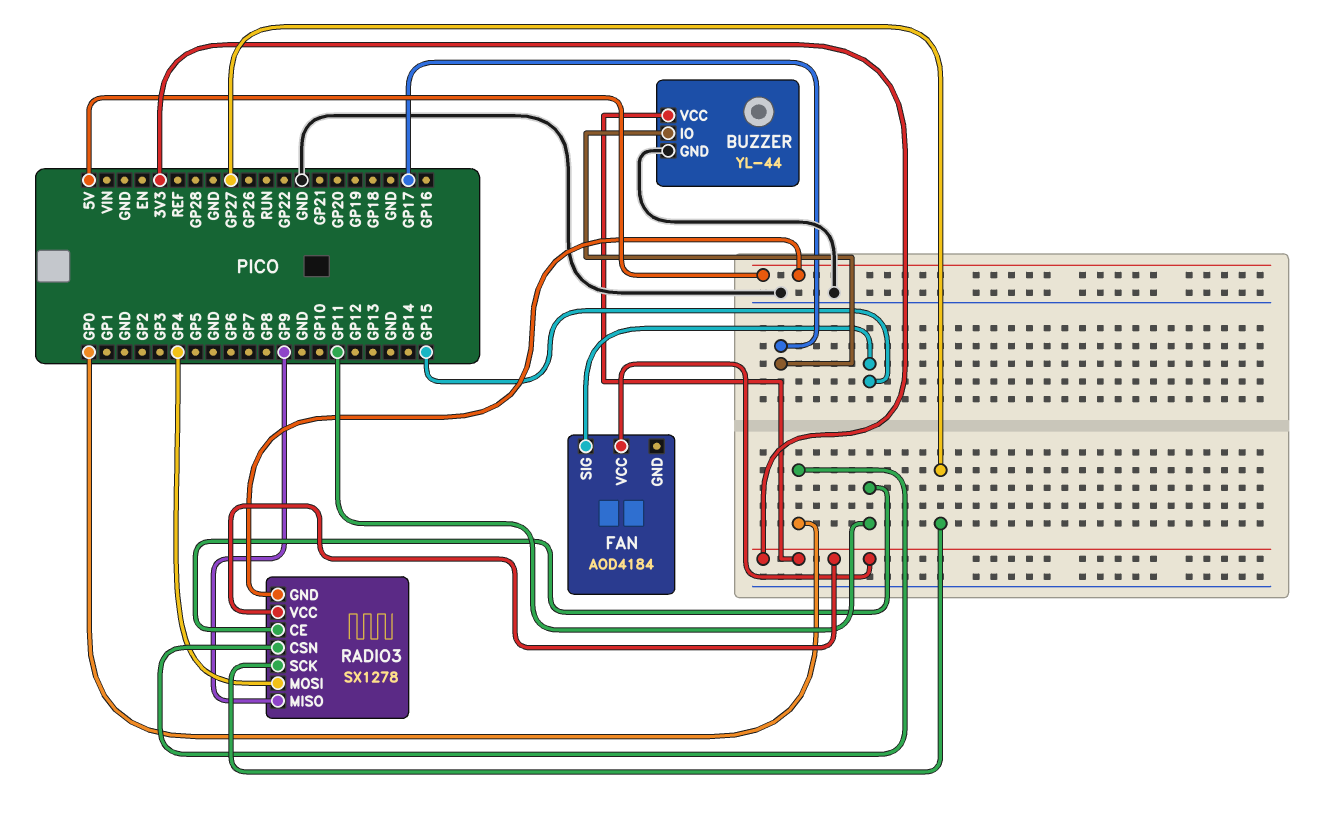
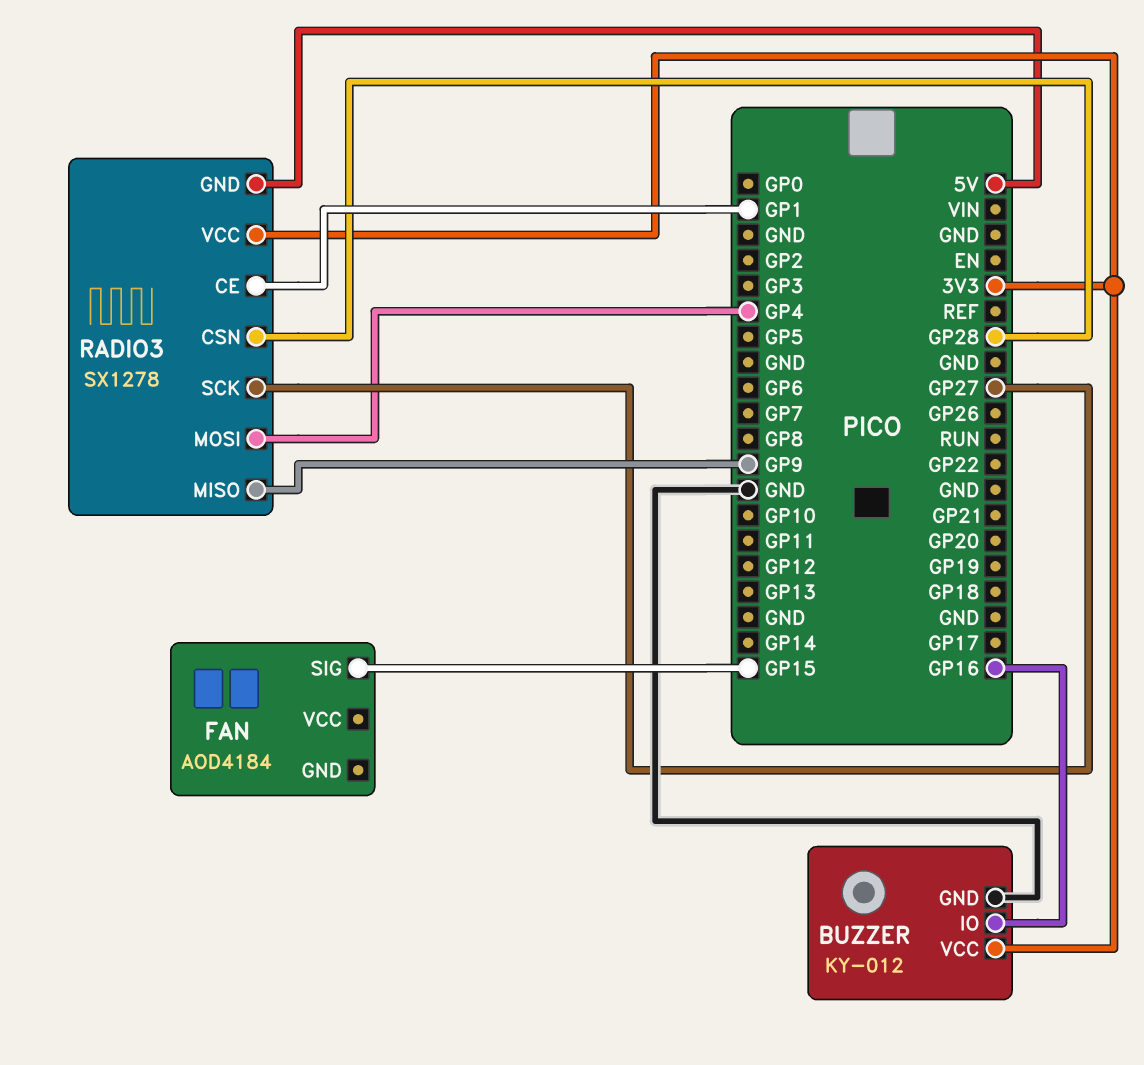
BUZZER: YL-44 -> KY-012
BUZZER pin IO: GP17 -> GP16
FAN pin VCC: 3V3 -> none
RADIO3 pin CE: GP11 -> GP1
RADIO3 pin CSN: GP0 -> GP28

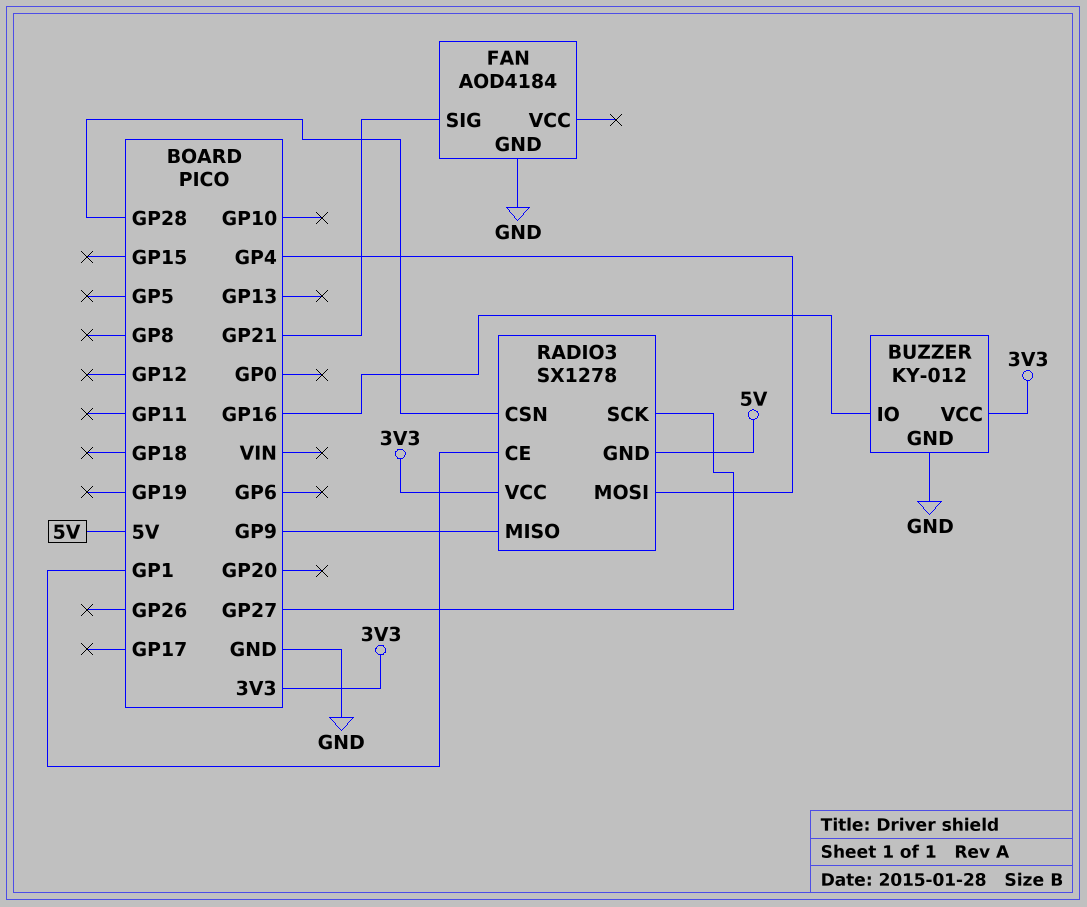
FAN pin GND: none -> GND
FAN pin SIG: GP15 -> GP21

